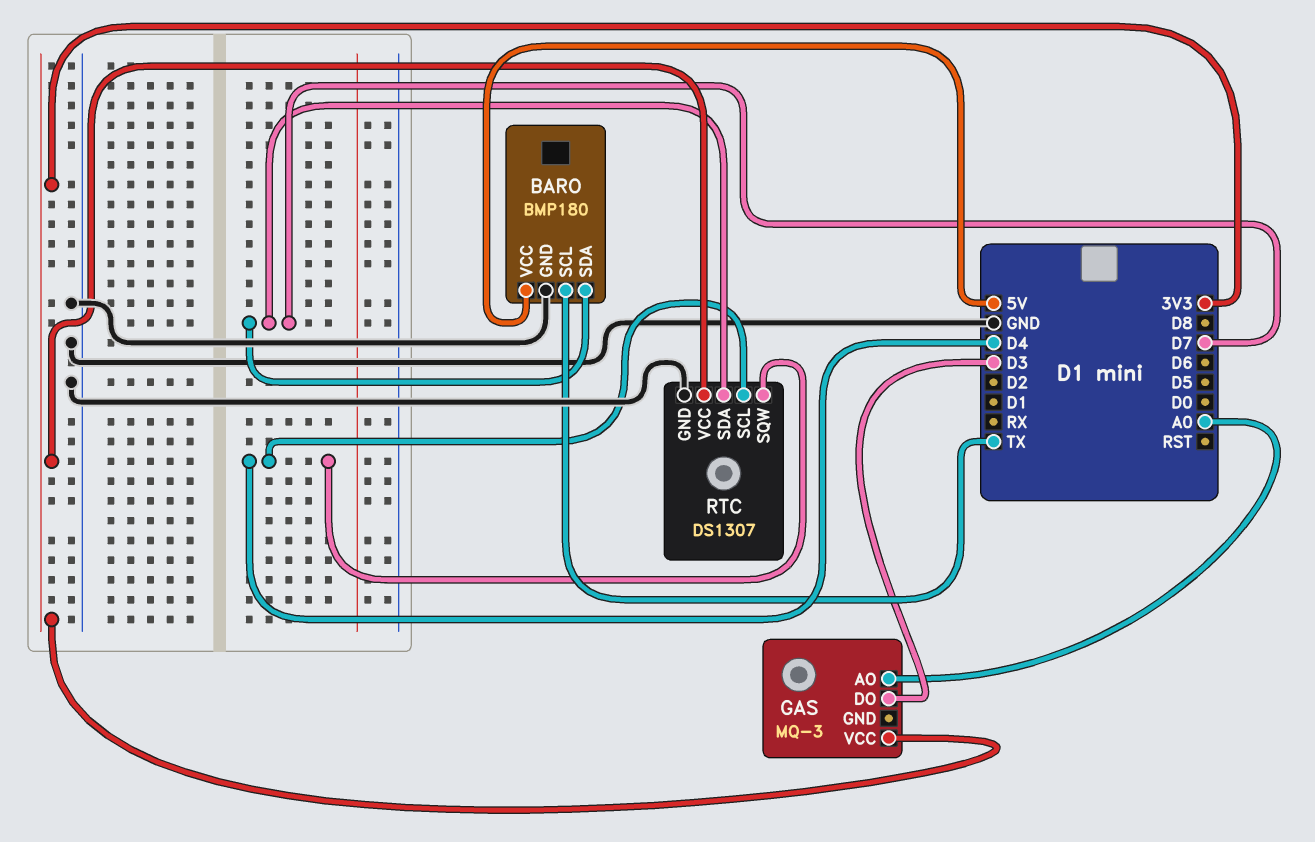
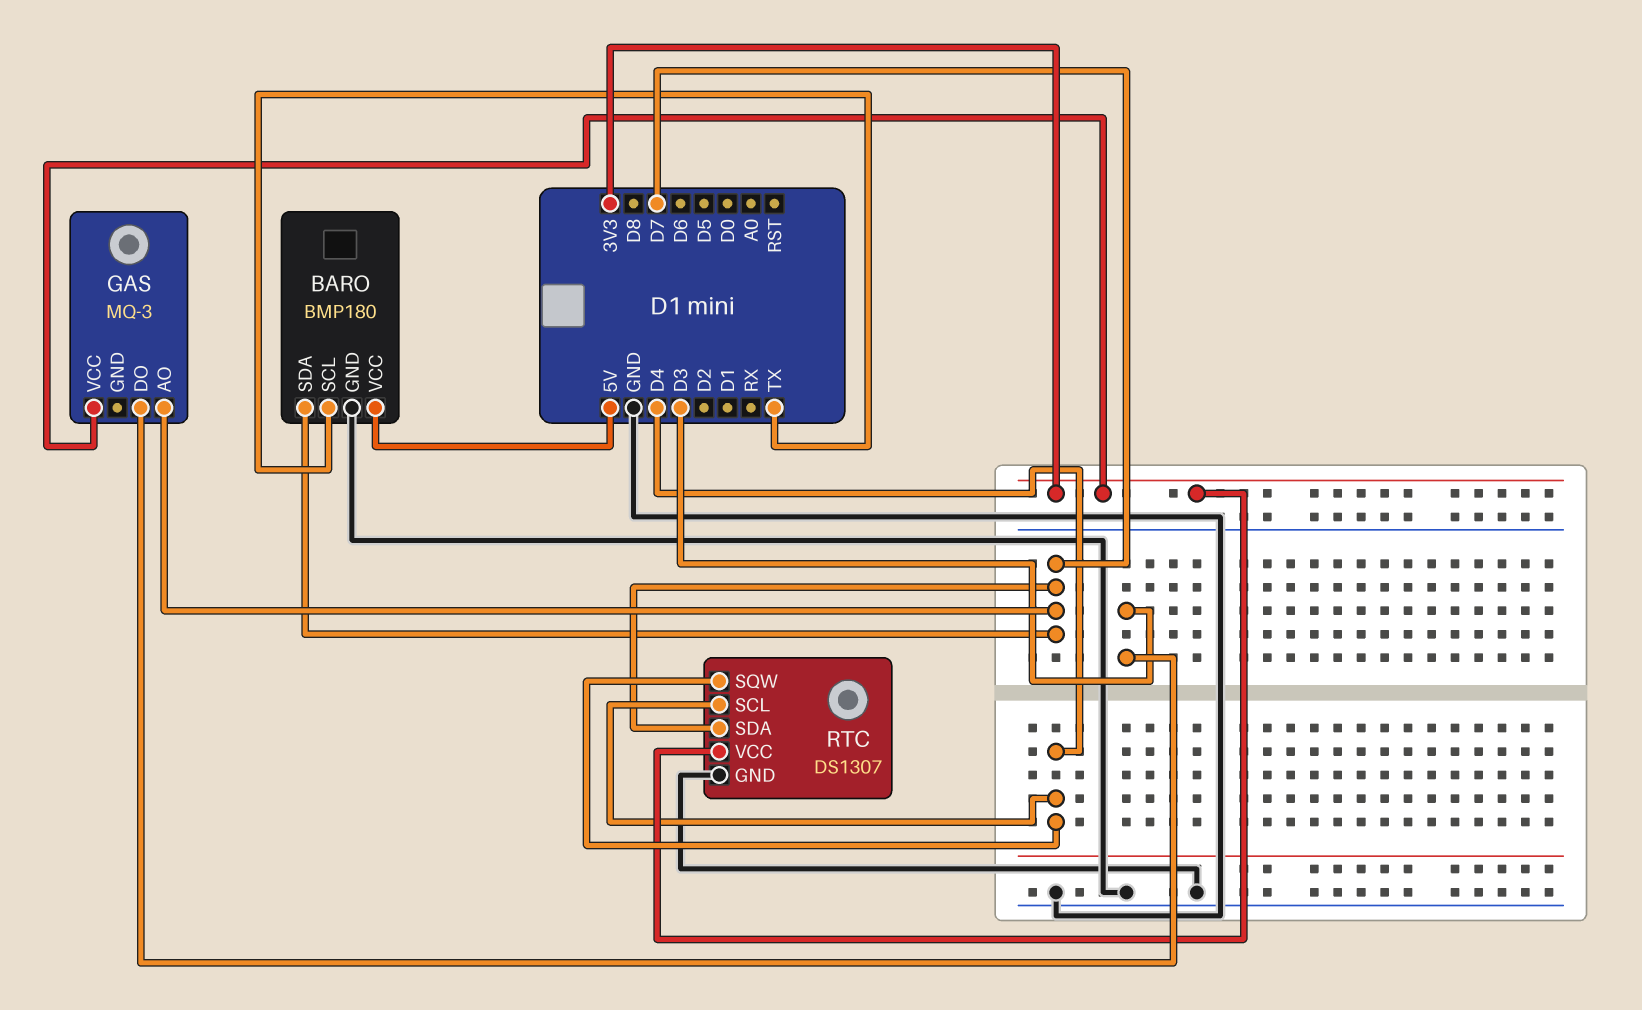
GAS pin AO: A0 -> D7

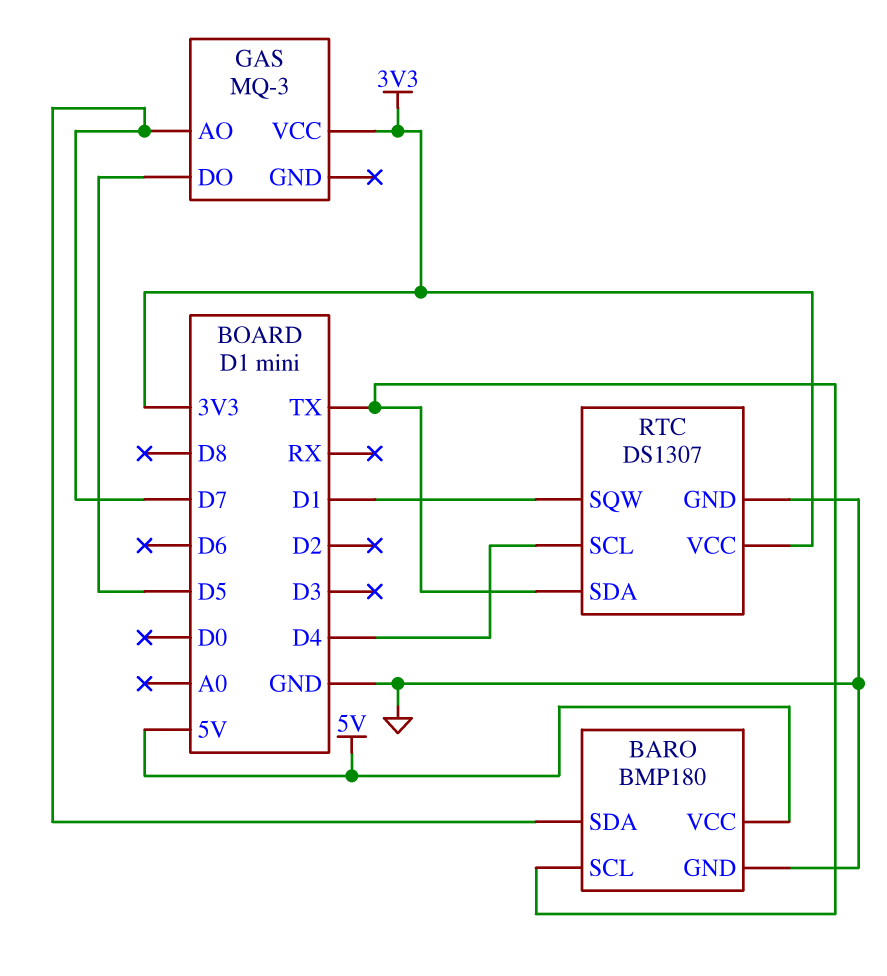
GAS pin DO: D3 -> D5
RTC pin SDA: D7 -> TX
RTC pin SQW: D4 -> D1

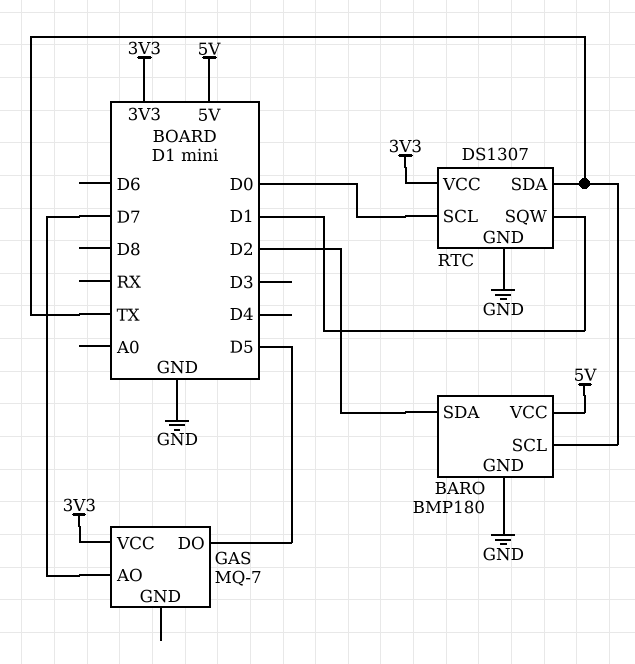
BARO pin SDA: D7 -> D2
GAS: MQ-3 -> MQ-7
RTC pin SCL: D4 -> D0

